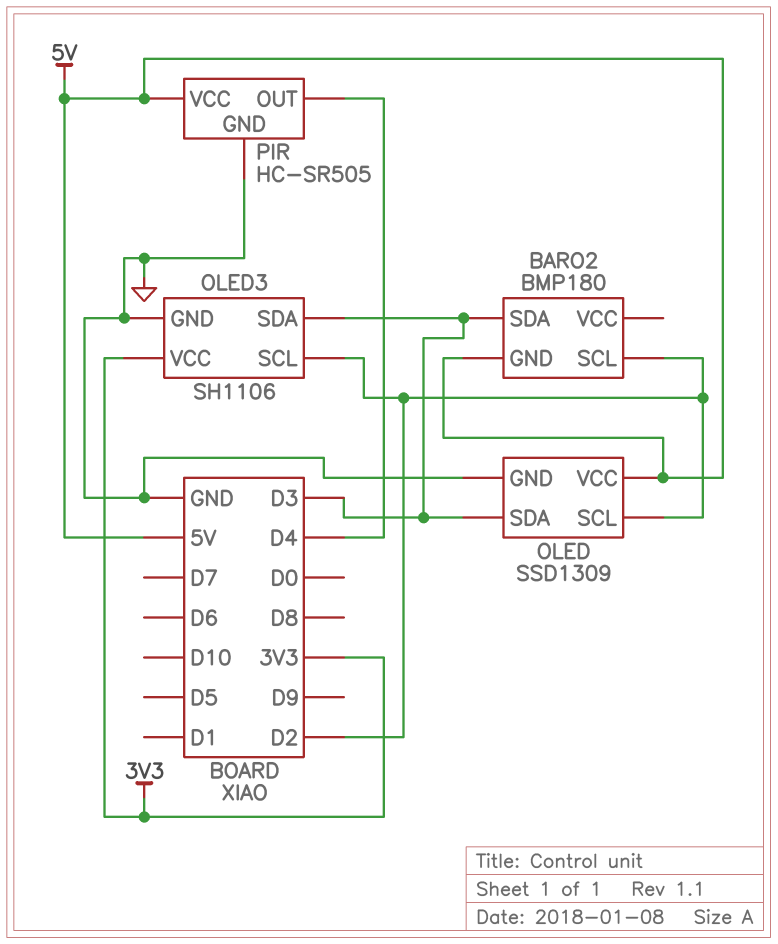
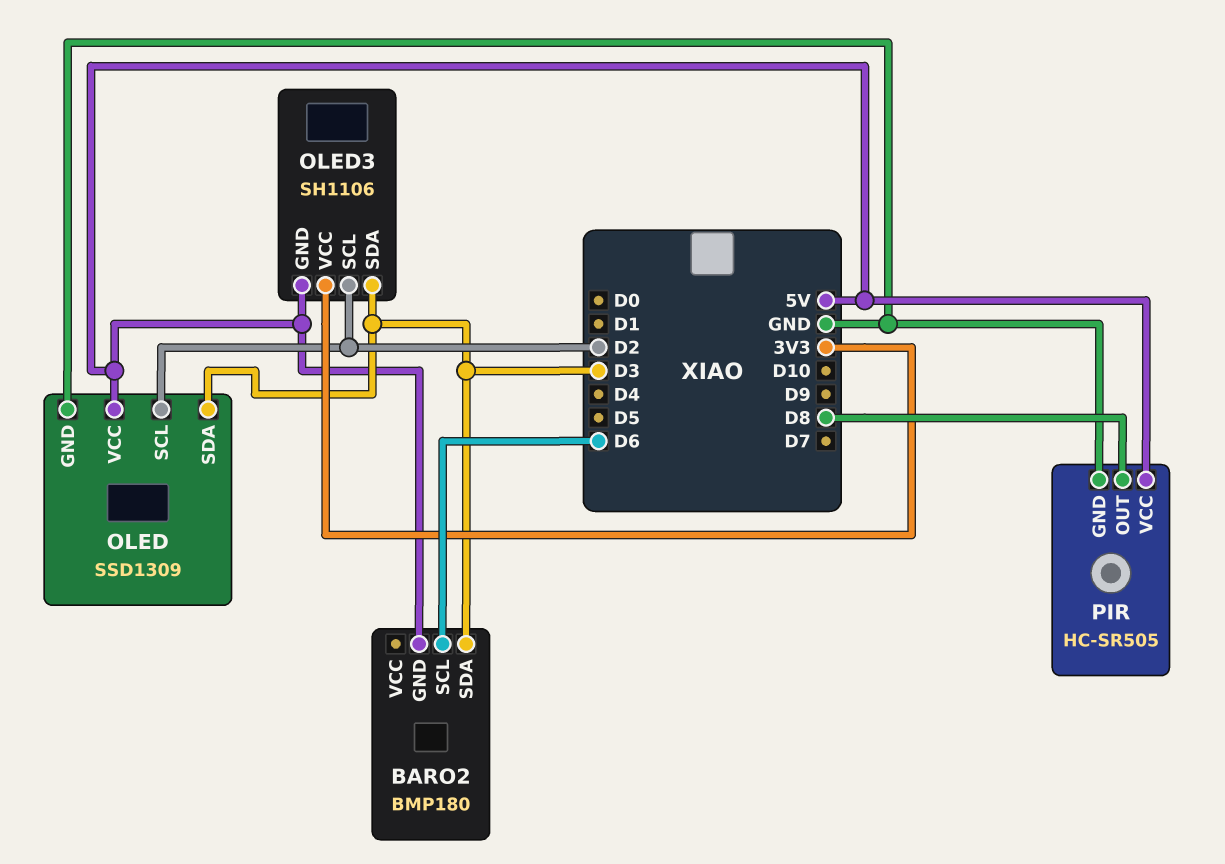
BARO2 pin SCL: D2 -> D6
OLED3 pin GND: GND -> 5V
PIR pin OUT: D4 -> D8

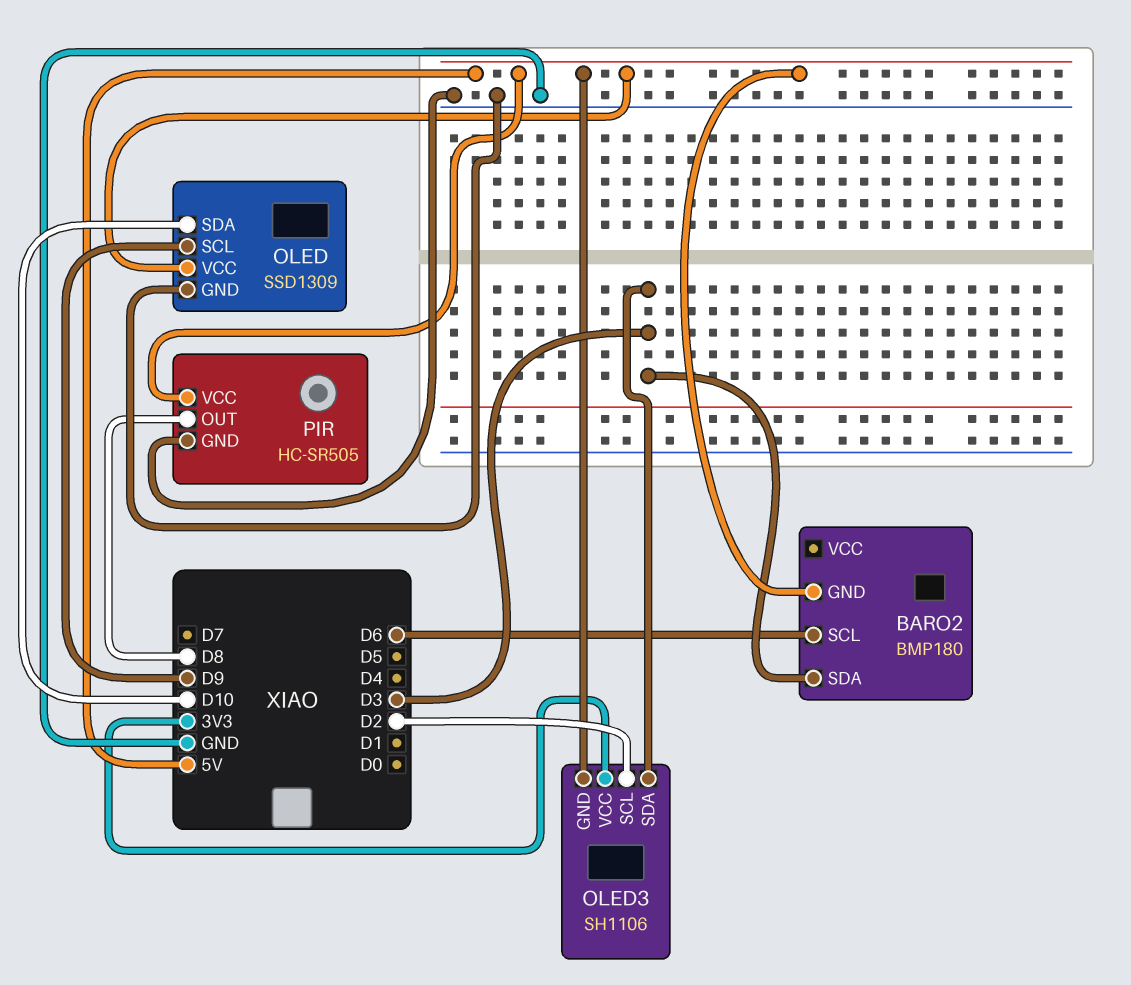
OLED pin SCL: D2 -> D9
OLED pin SDA: D3 -> D10

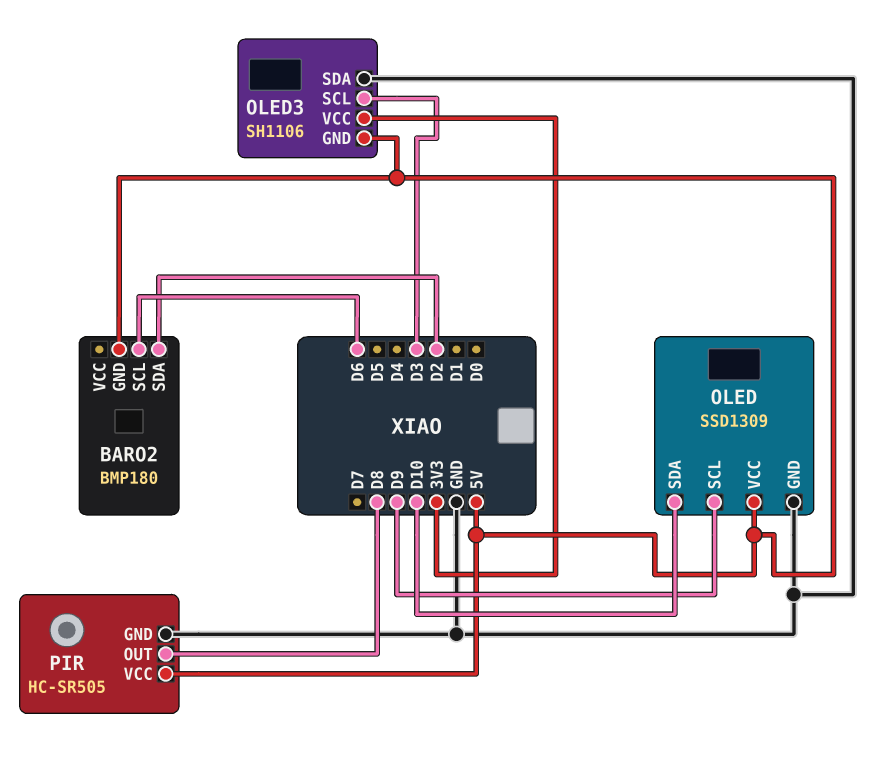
BARO2 pin SDA: D3 -> D2
OLED3 pin SCL: D2 -> D3
OLED3 pin SDA: D3 -> GND

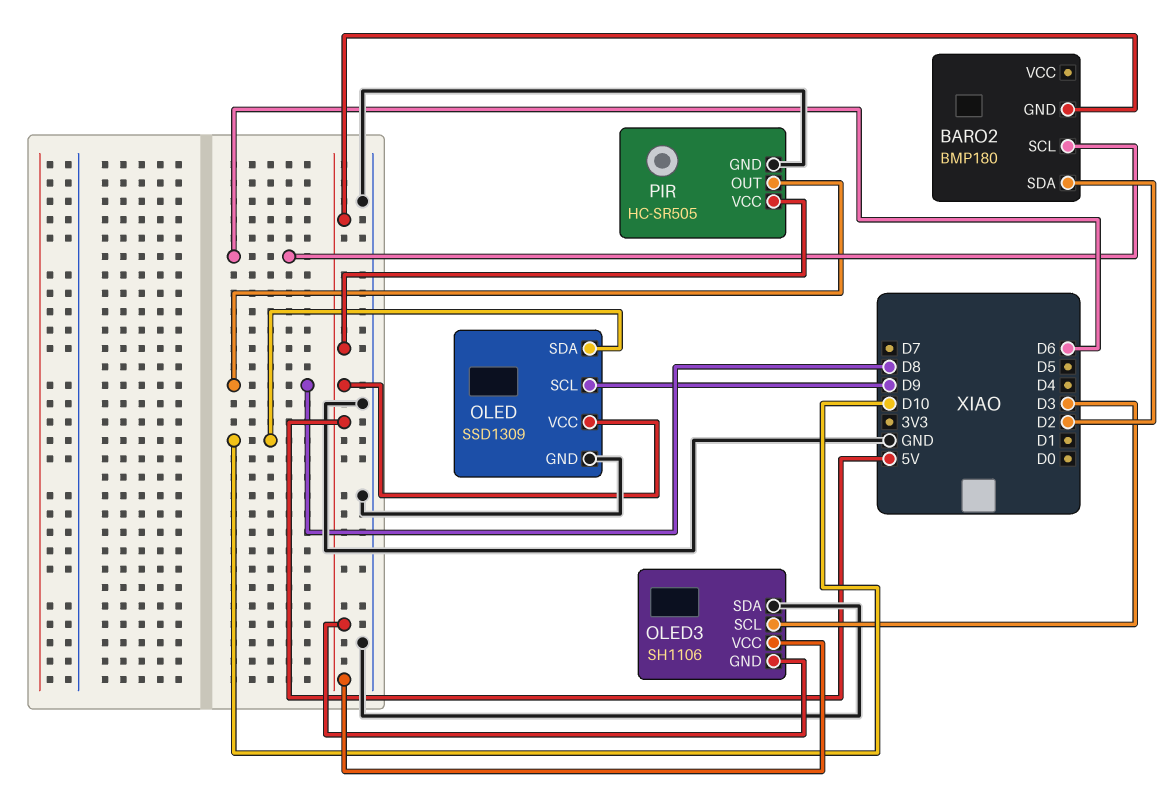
OLED3 pin VCC: 3V3 -> 5V

